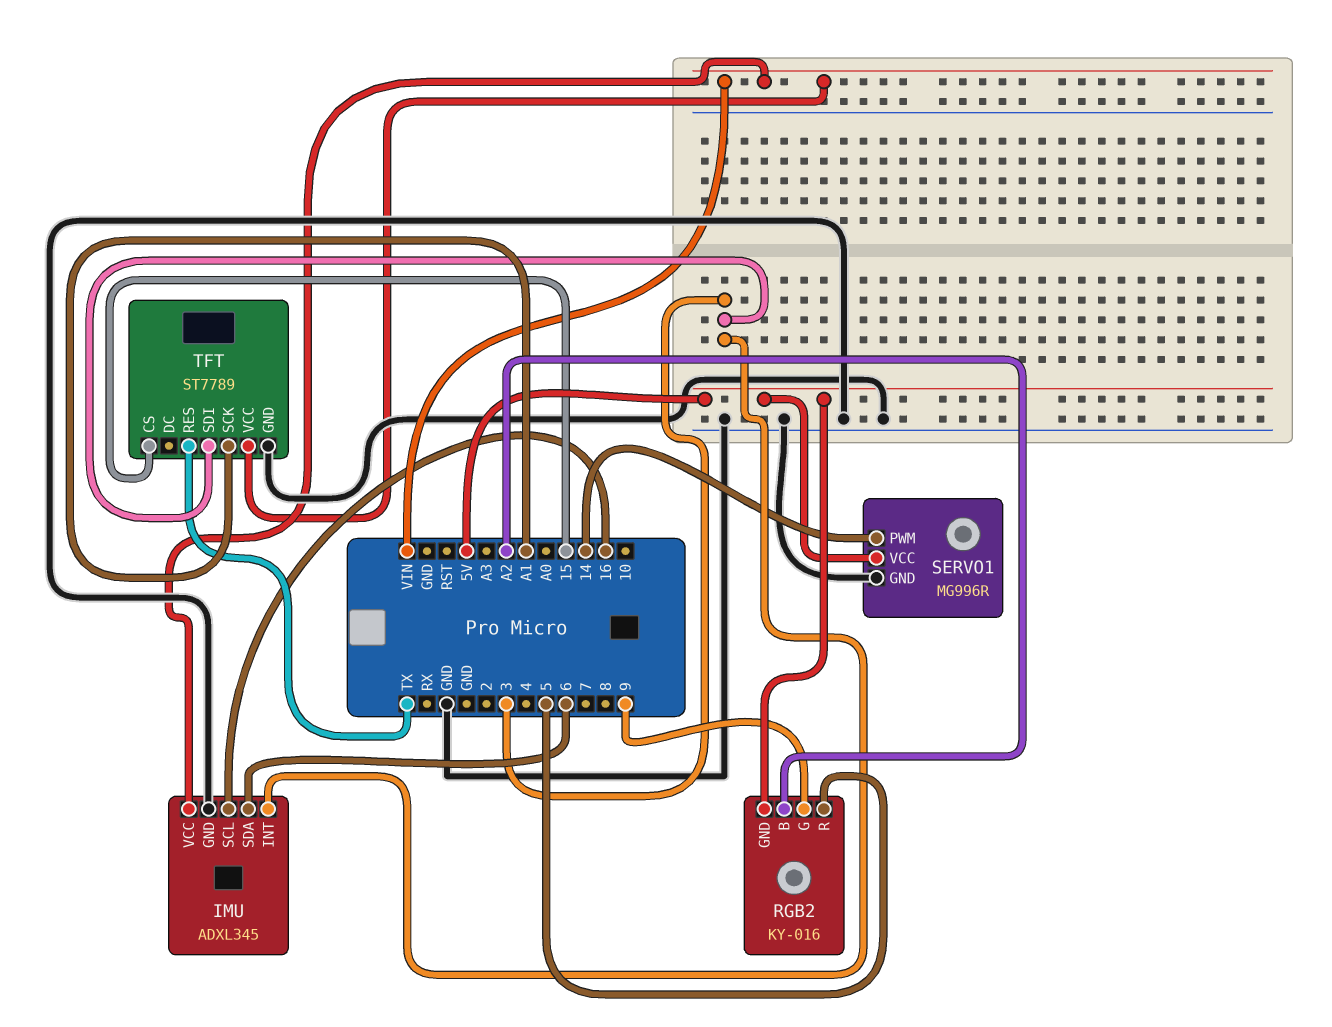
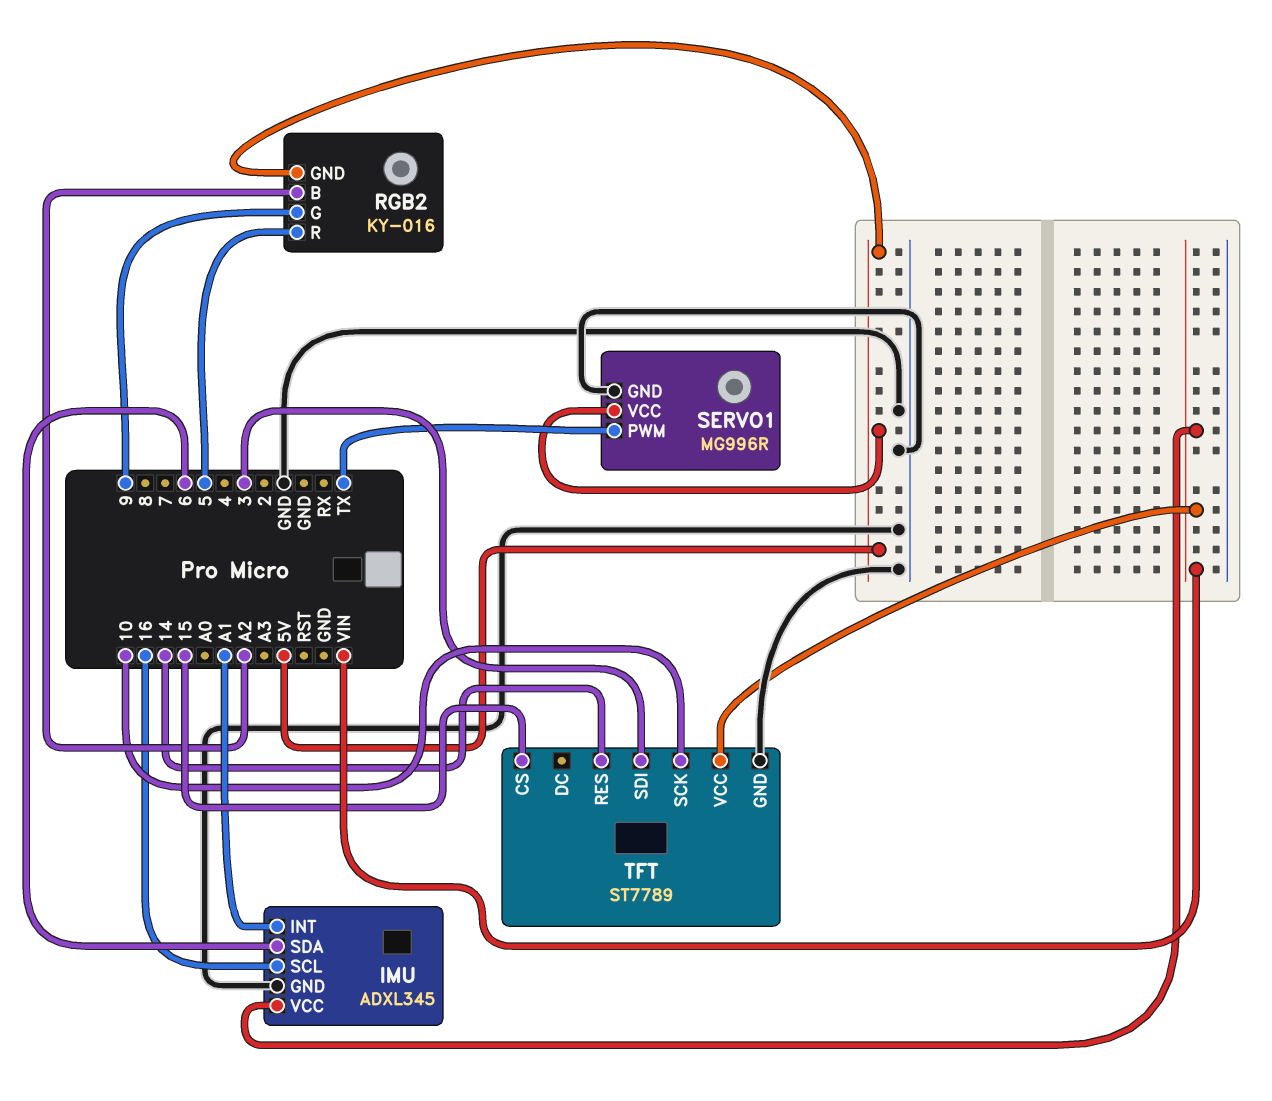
IMU pin INT: 3 -> A1
SERVO1 pin PWM: 14 -> TX
TFT pin RES: TX -> 14
TFT pin SCK: A1 -> 10

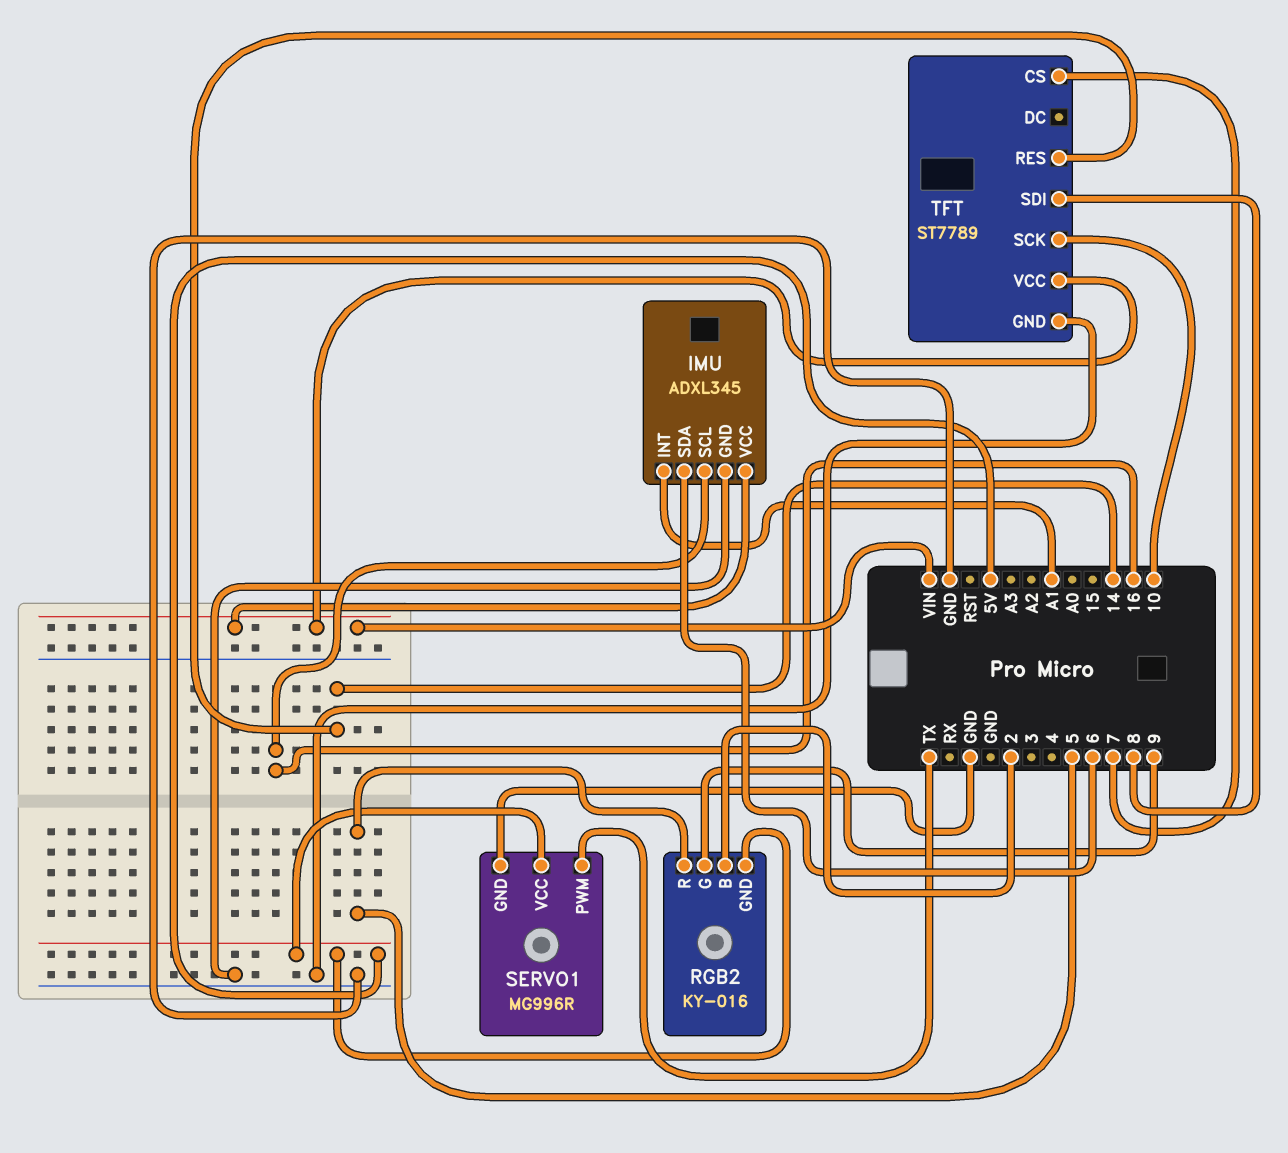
RGB2 pin B: A2 -> 2
TFT pin CS: 15 -> 7
TFT pin SDI: 3 -> 8

